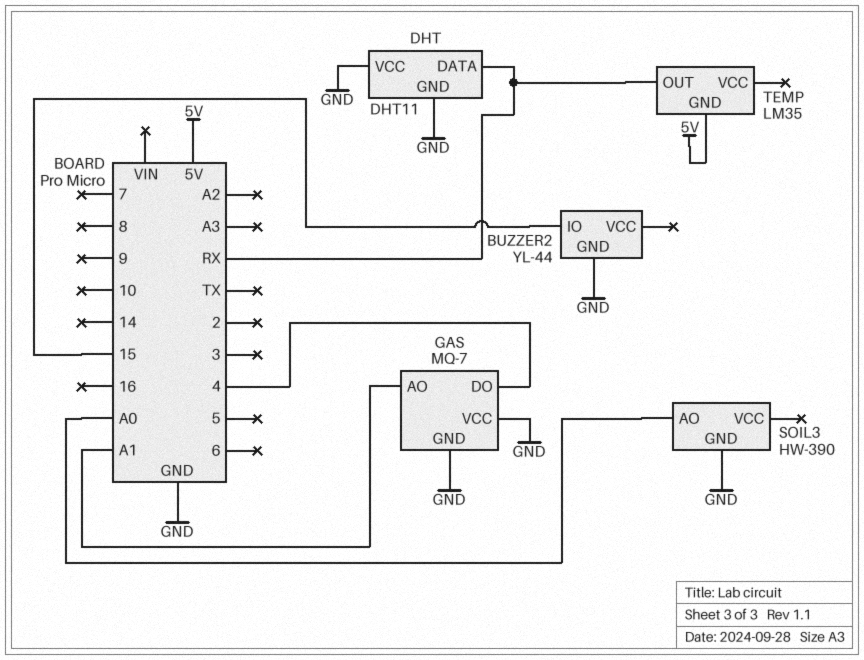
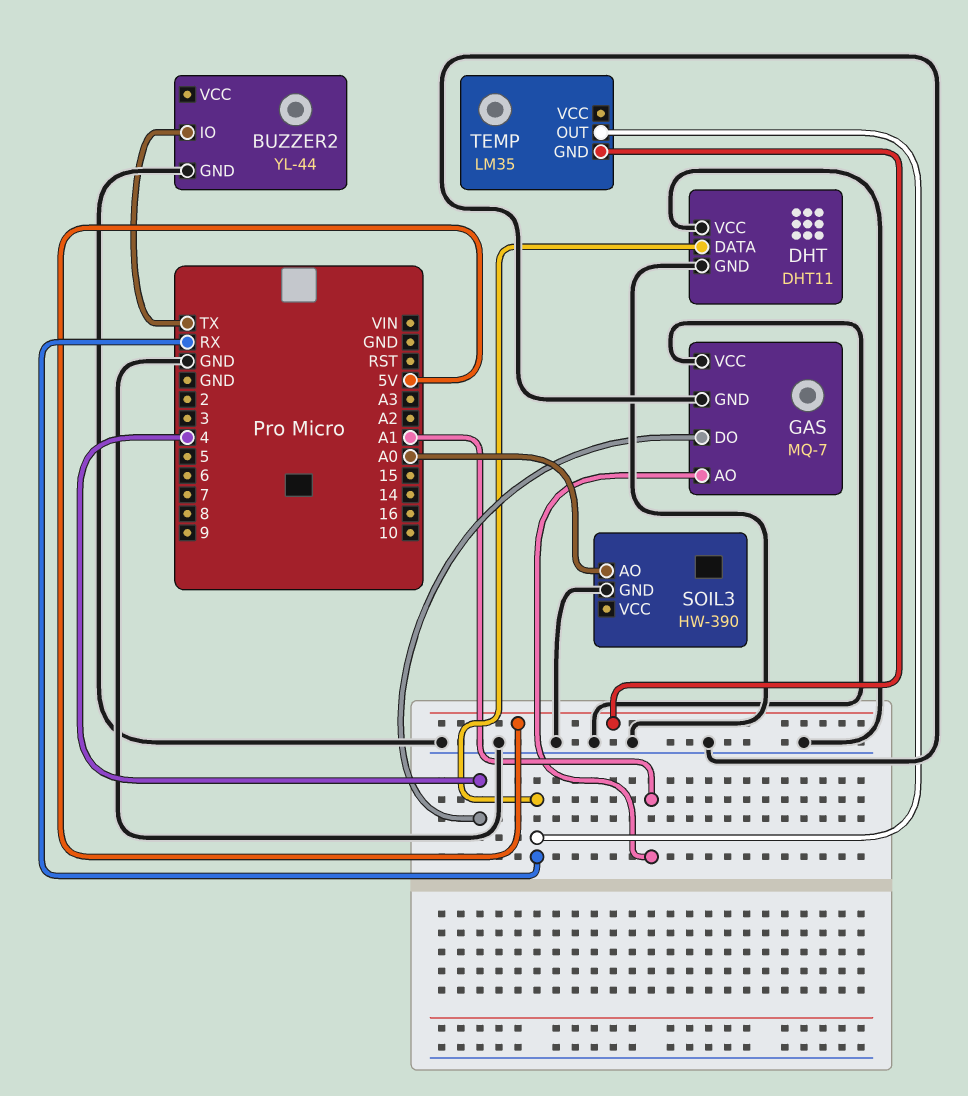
BUZZER2 pin IO: 15 -> TX

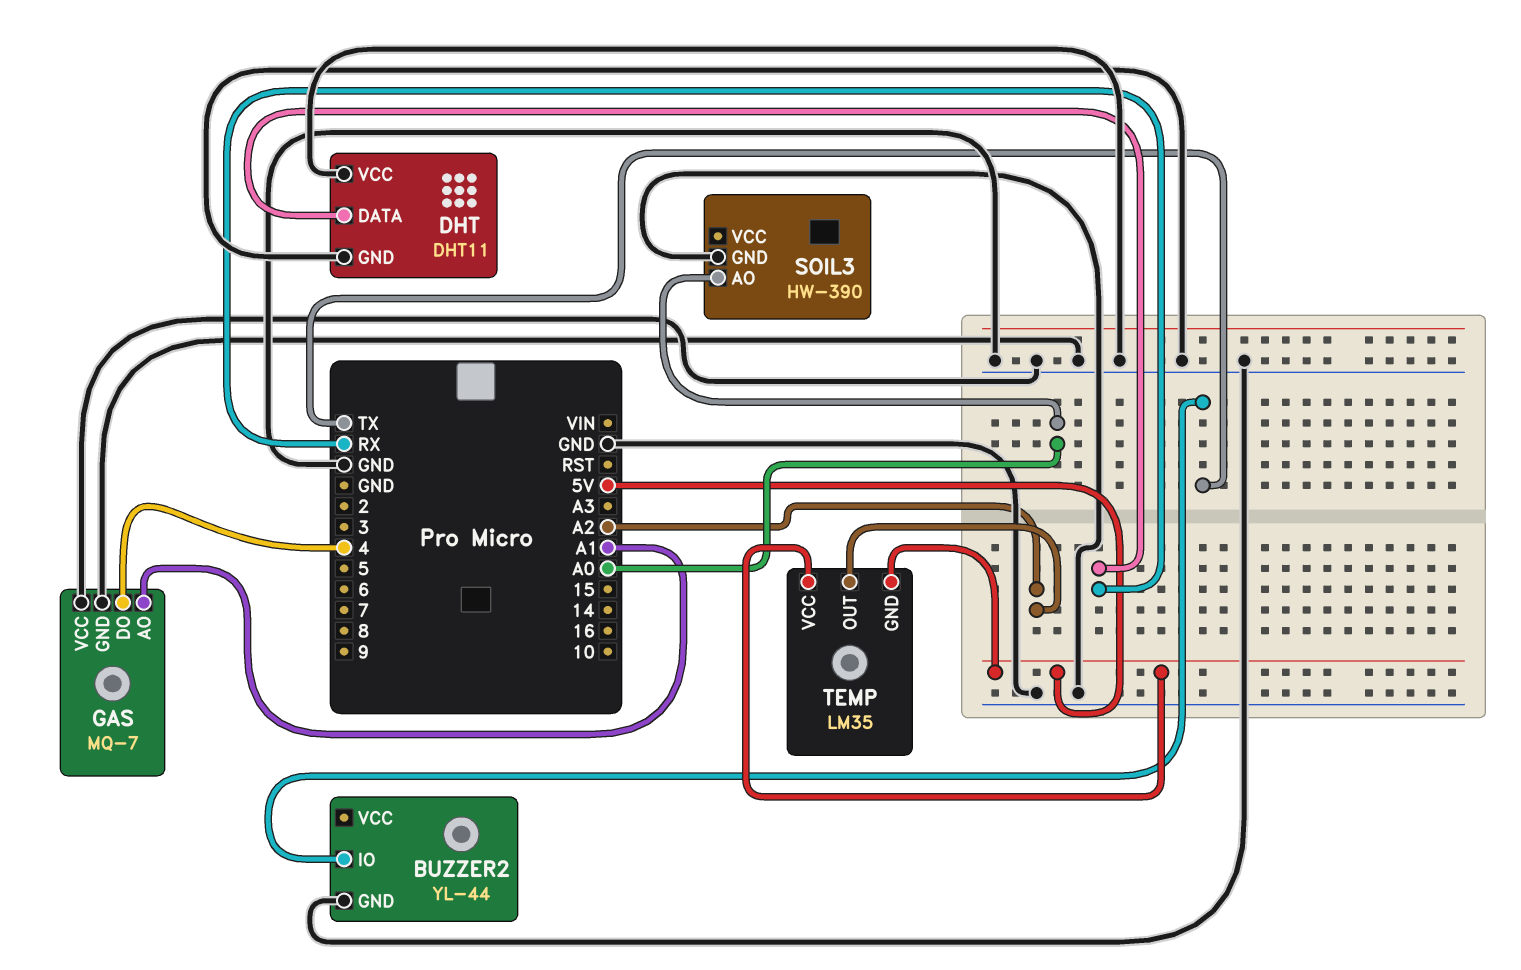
TEMP pin OUT: RX -> A2
TEMP pin VCC: none -> 5V

